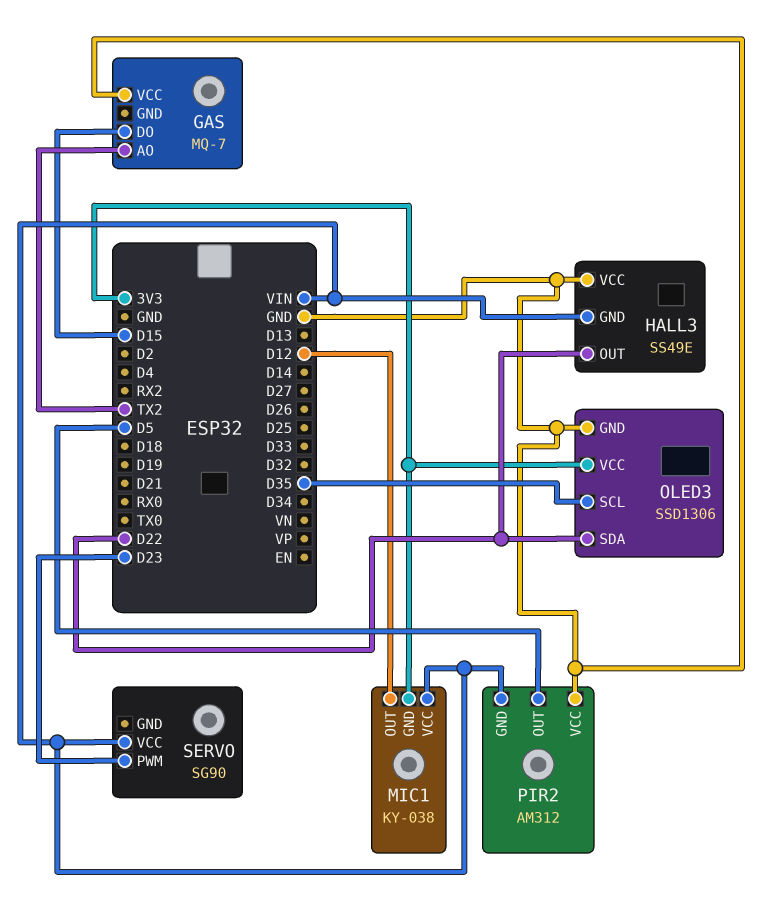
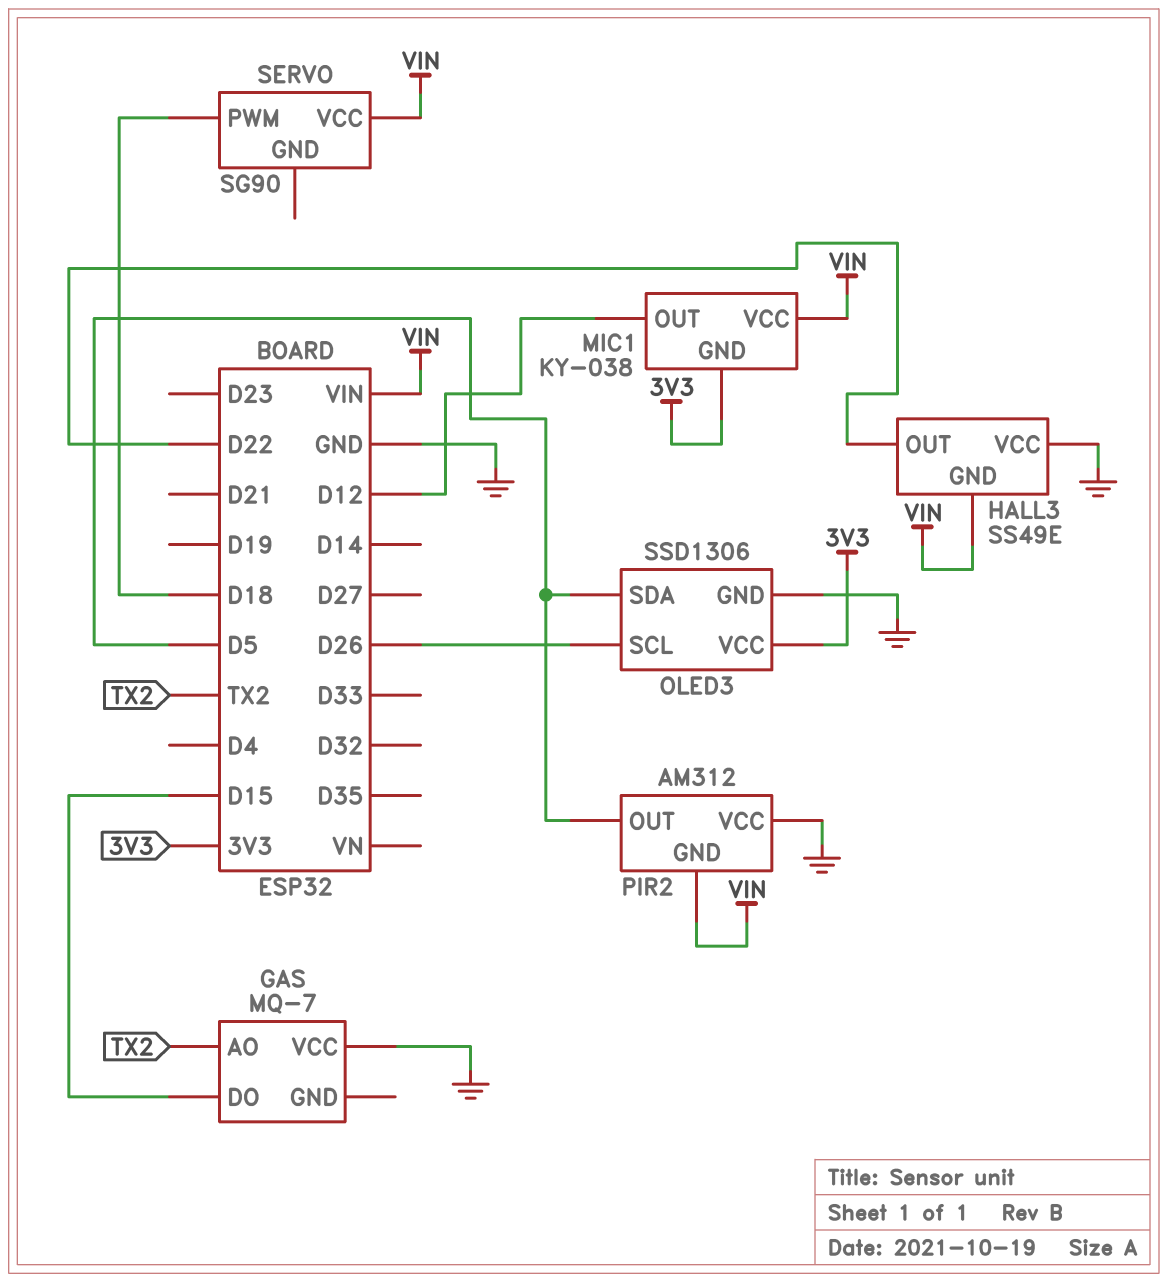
OLED3 pin SCL: D35 -> D26
OLED3 pin SDA: D22 -> D5
SERVO pin PWM: D23 -> D18

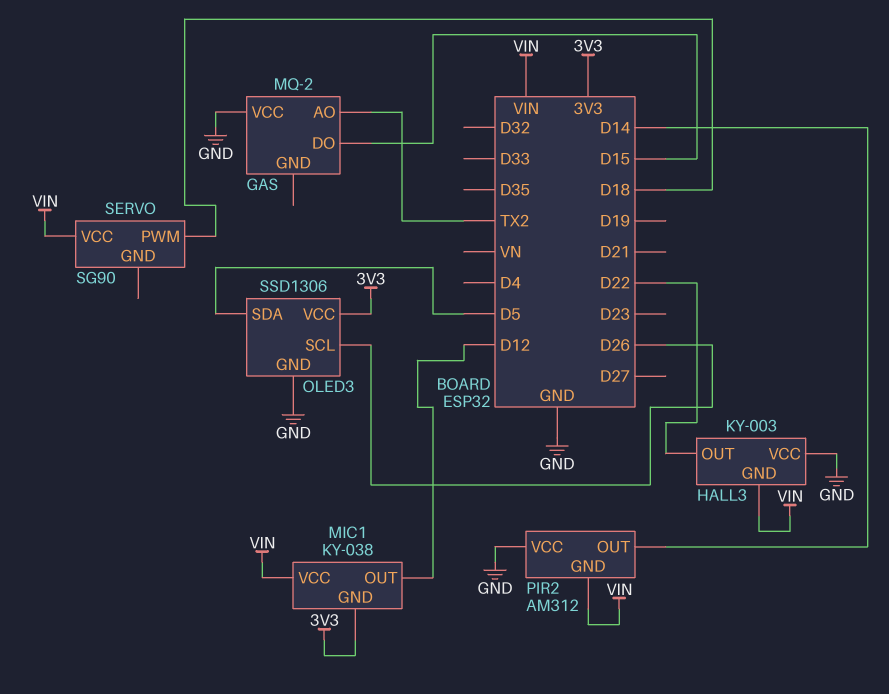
GAS: MQ-7 -> MQ-2
HALL3: SS49E -> KY-003
PIR2 pin OUT: D5 -> D14

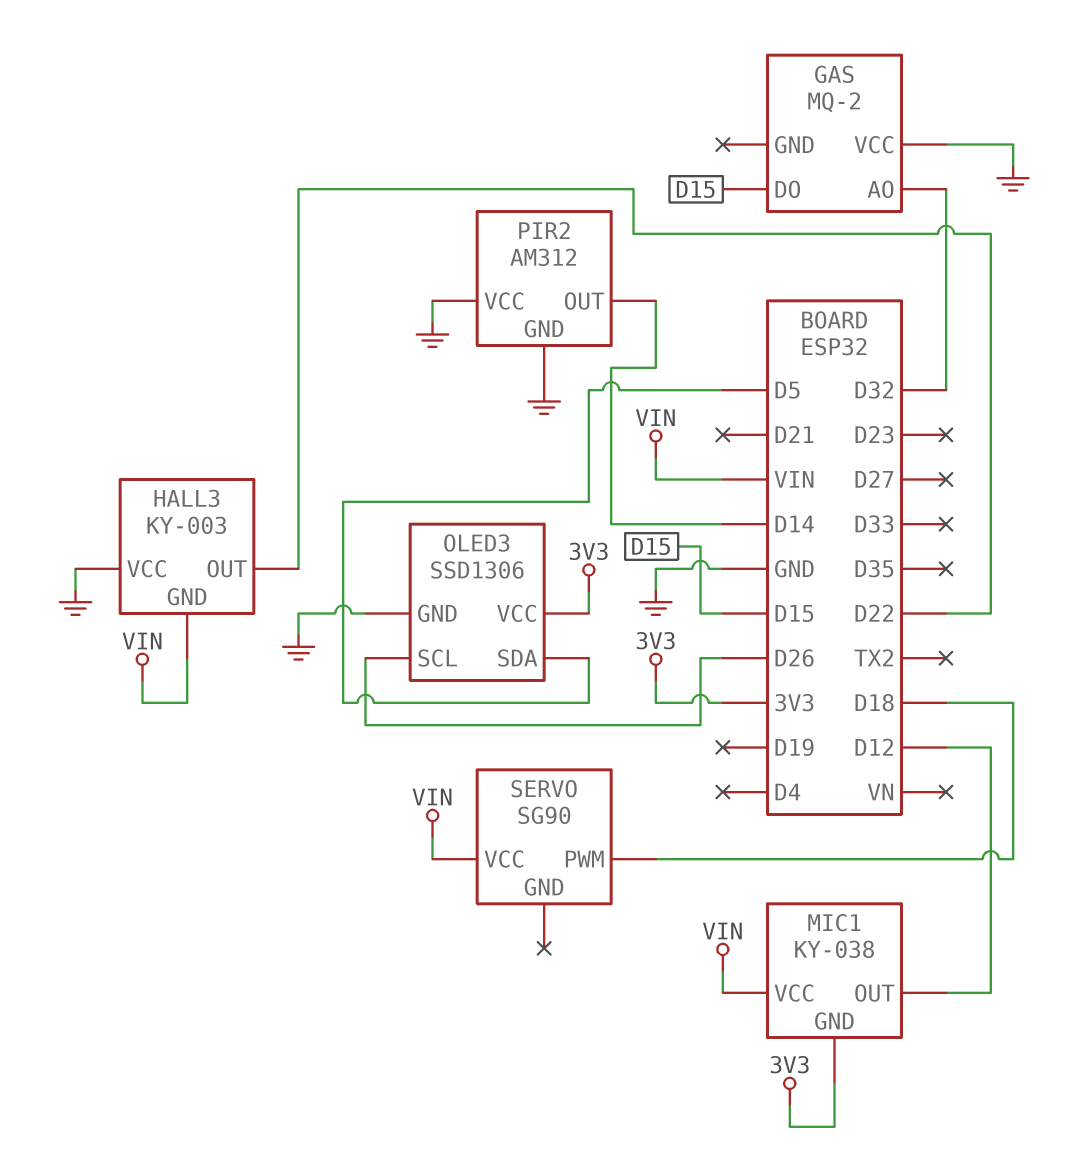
GAS pin AO: TX2 -> D32
PIR2 pin GND: VIN -> GND

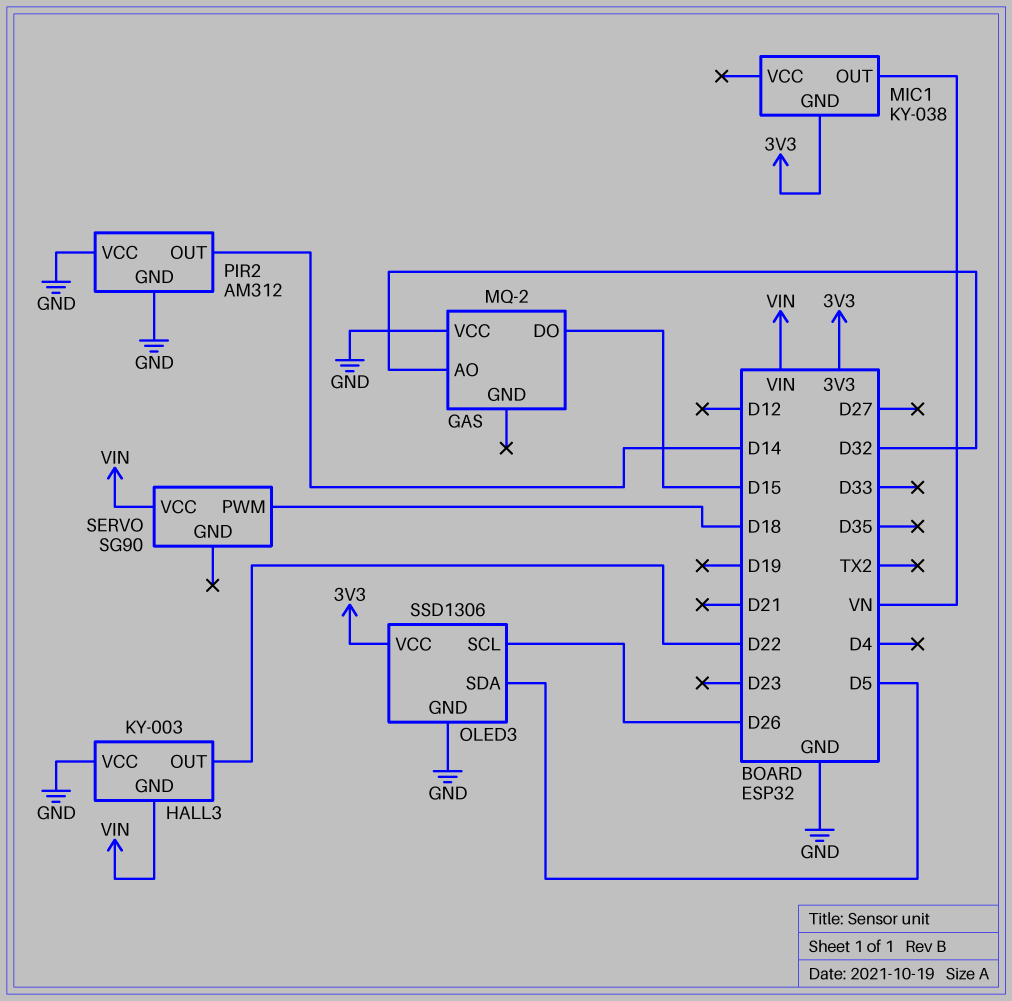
MIC1 pin OUT: D12 -> VN
MIC1 pin VCC: VIN -> none

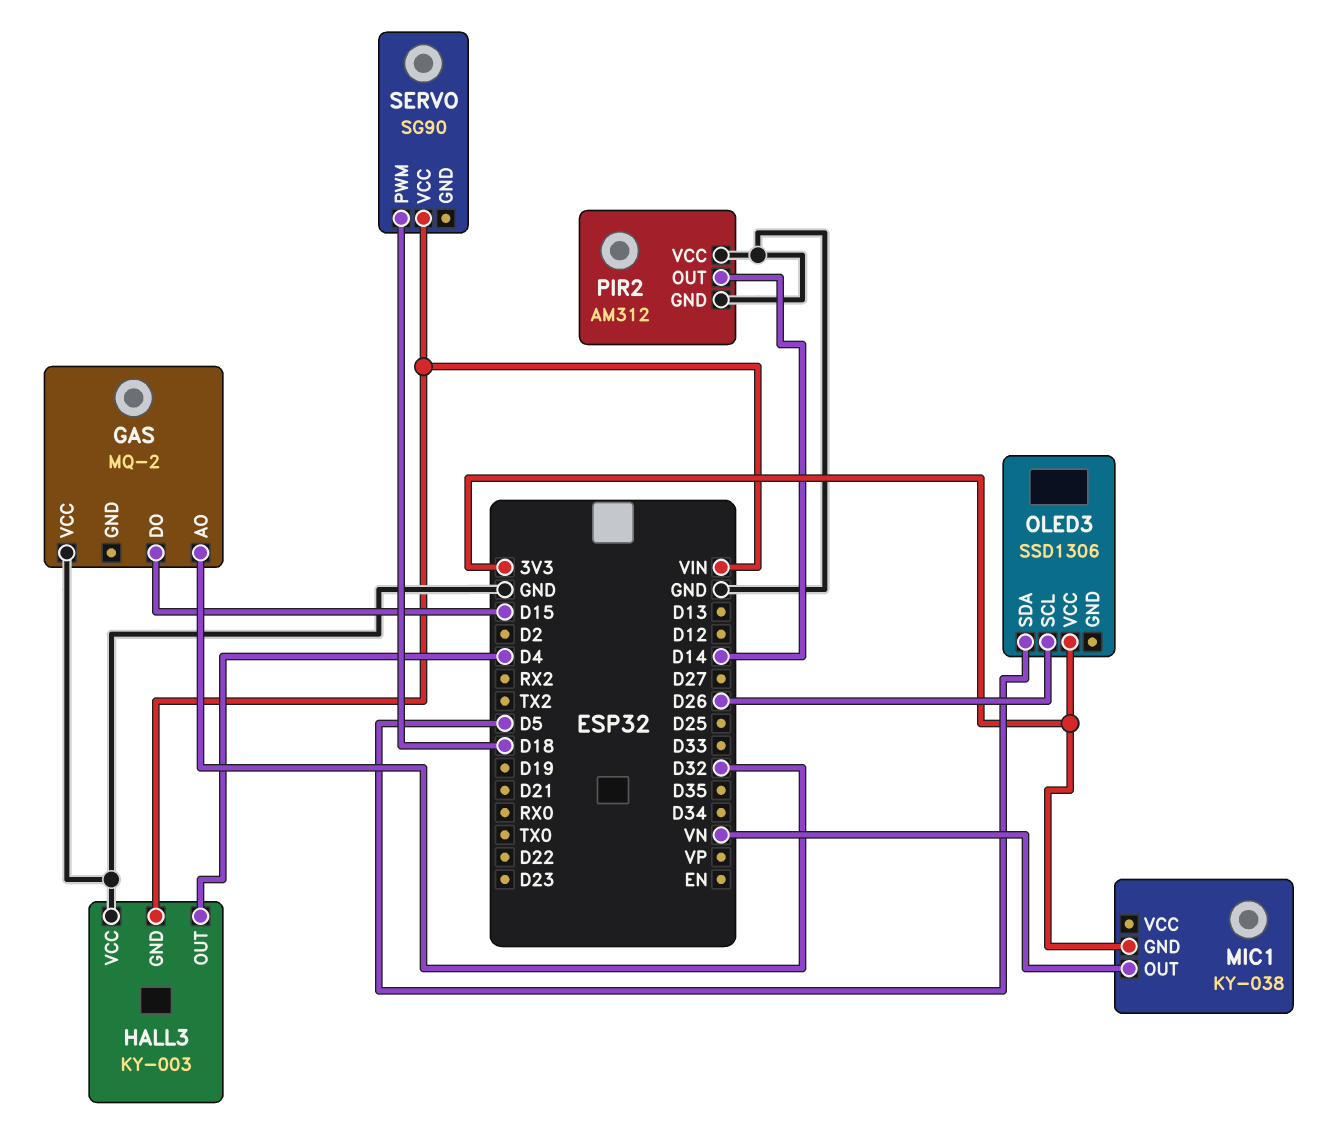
HALL3 pin OUT: D22 -> D4
OLED3 pin GND: GND -> none

